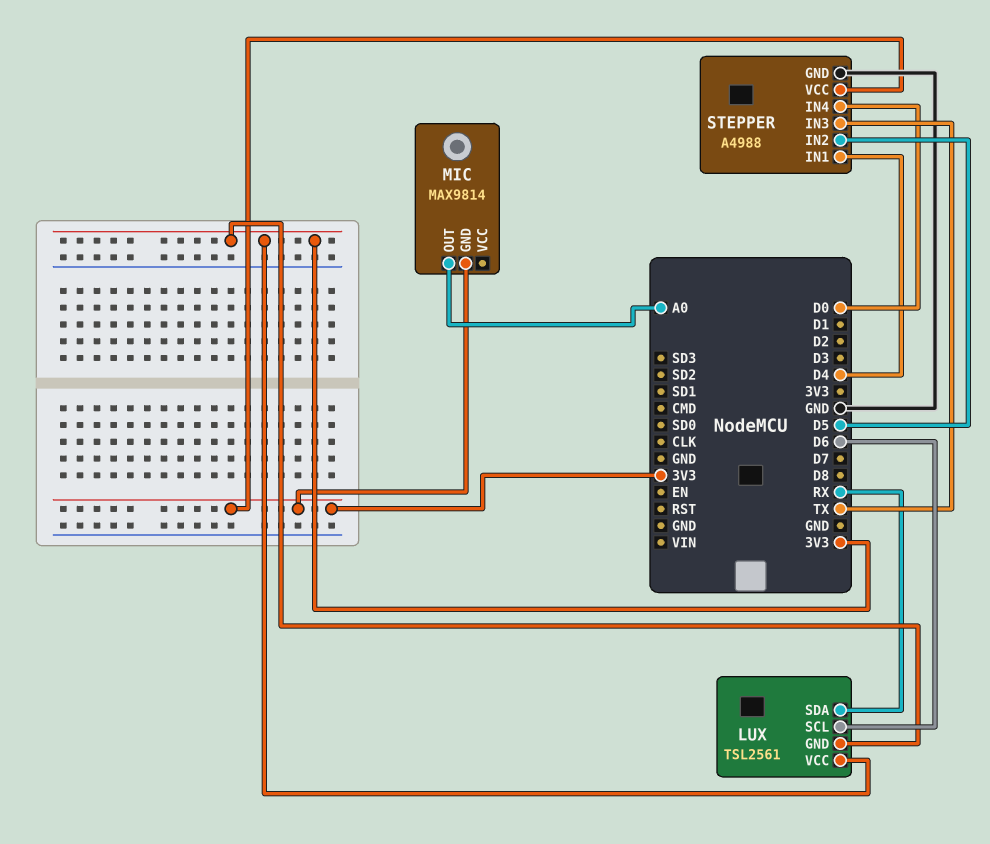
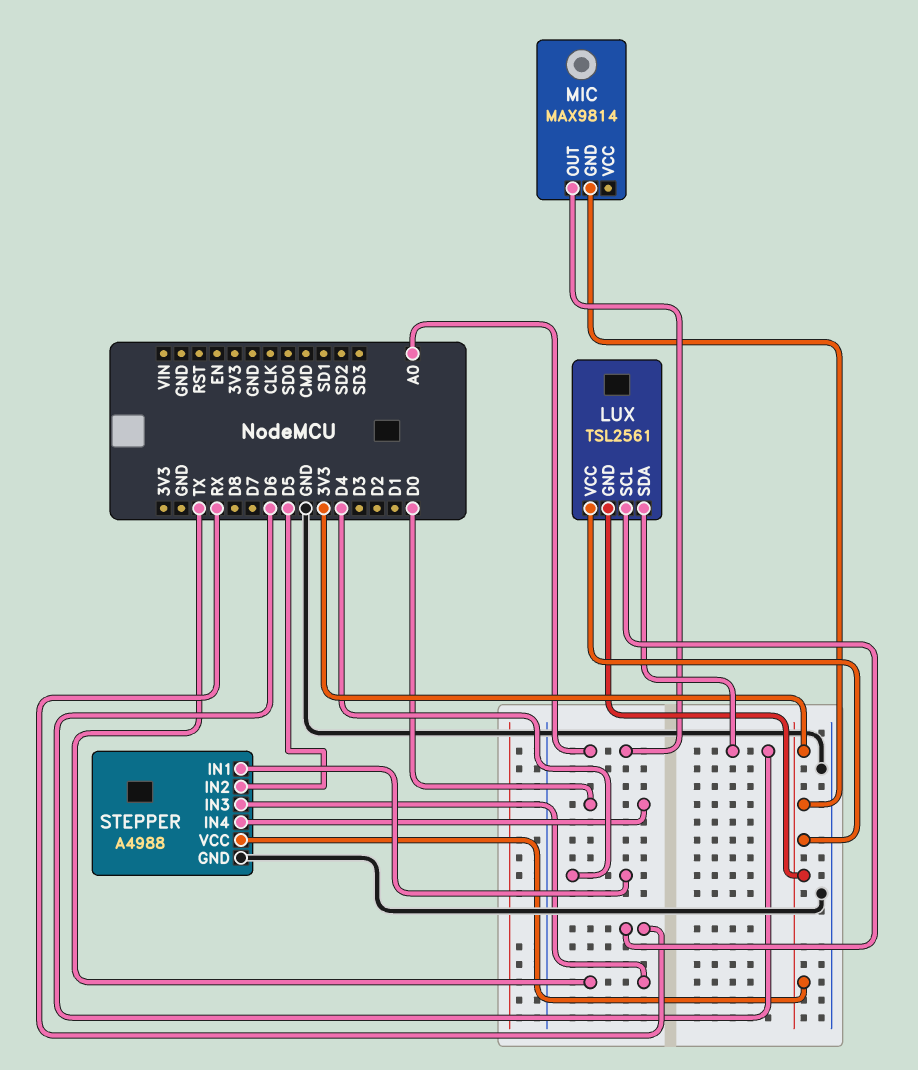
LUX pin SCL: D6 -> RX
LUX pin SDA: RX -> D6

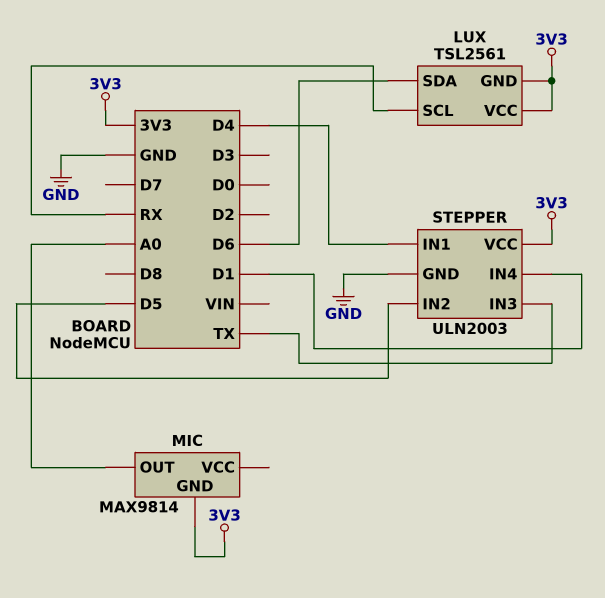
STEPPER: A4988 -> ULN2003
STEPPER pin IN4: D0 -> D1

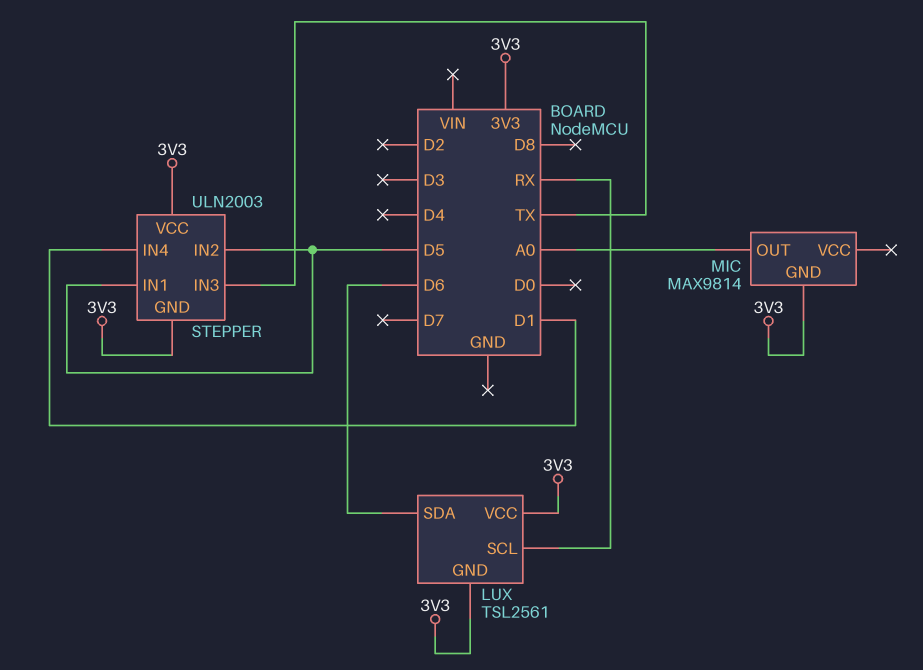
STEPPER pin GND: GND -> 3V3
STEPPER pin IN1: D4 -> D5

